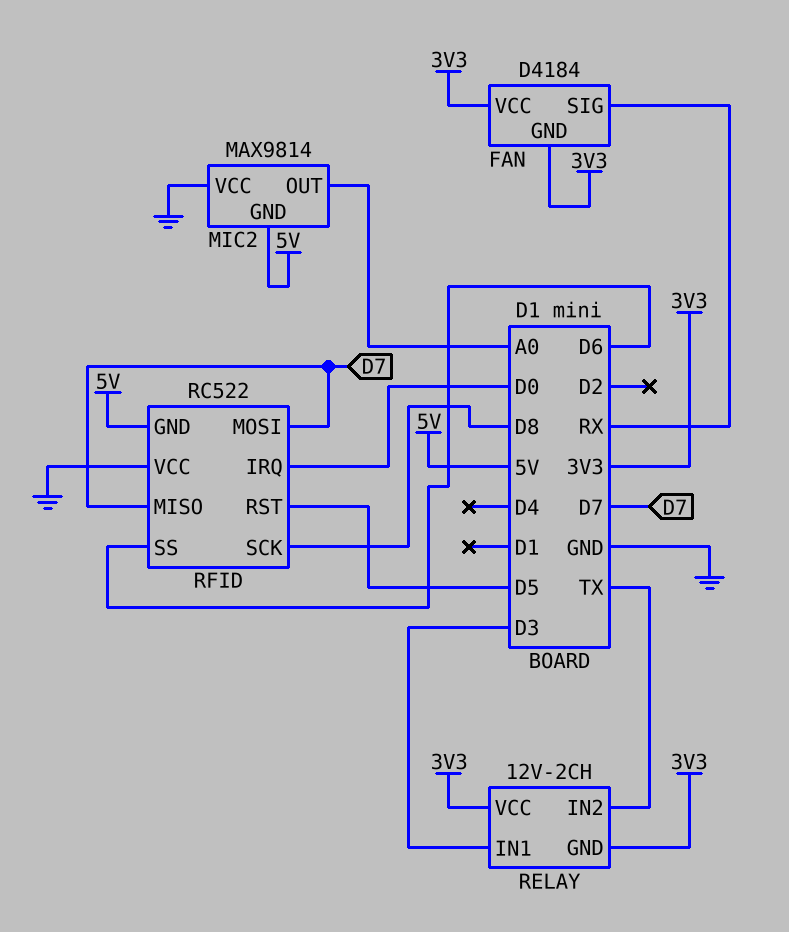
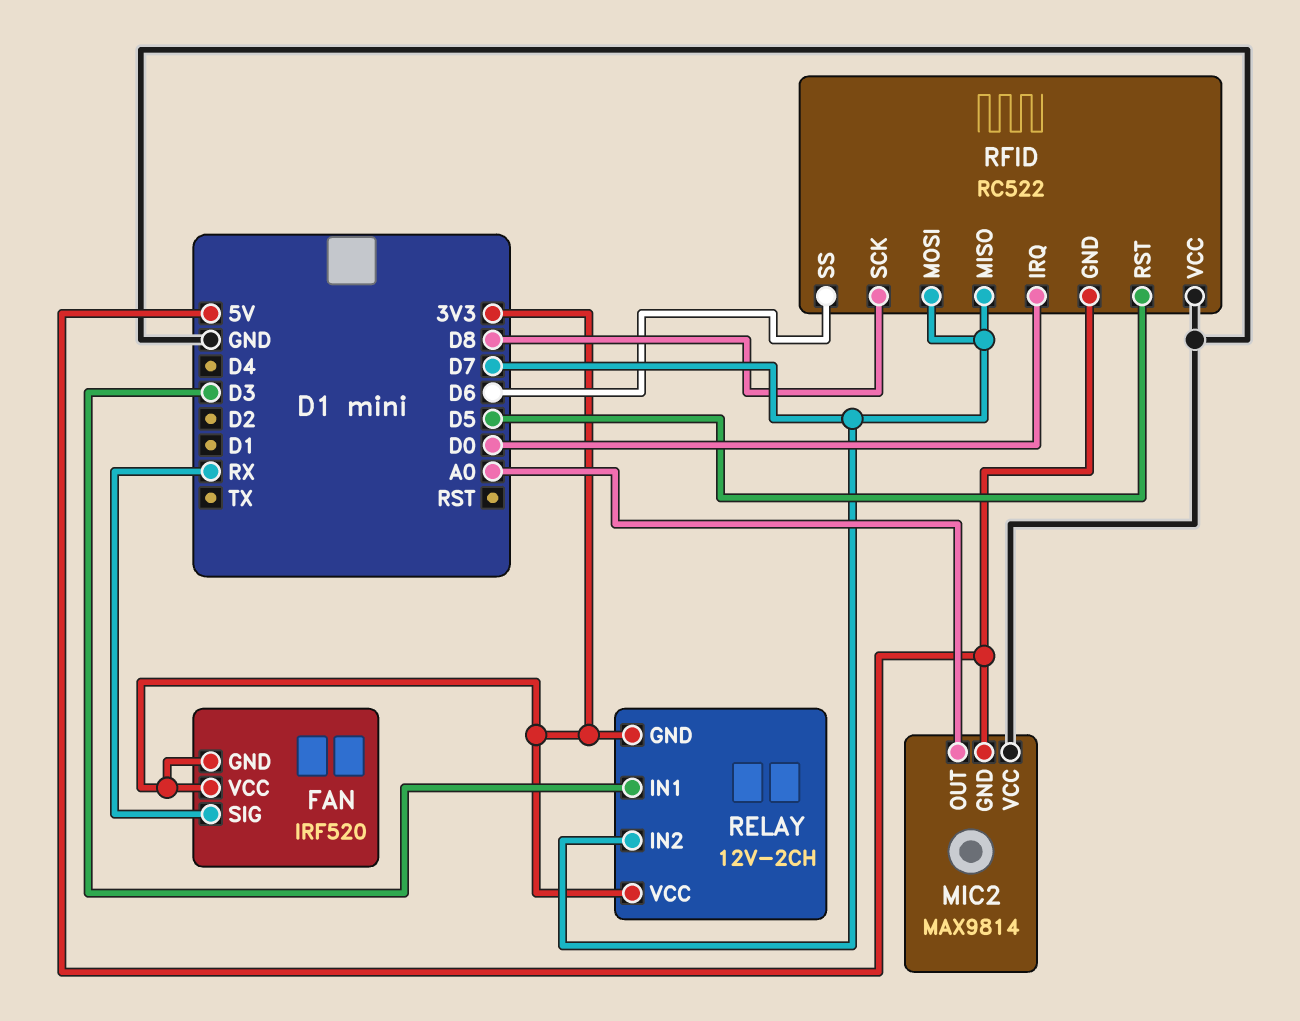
FAN: D4184 -> IRF520
RELAY pin IN2: TX -> D7

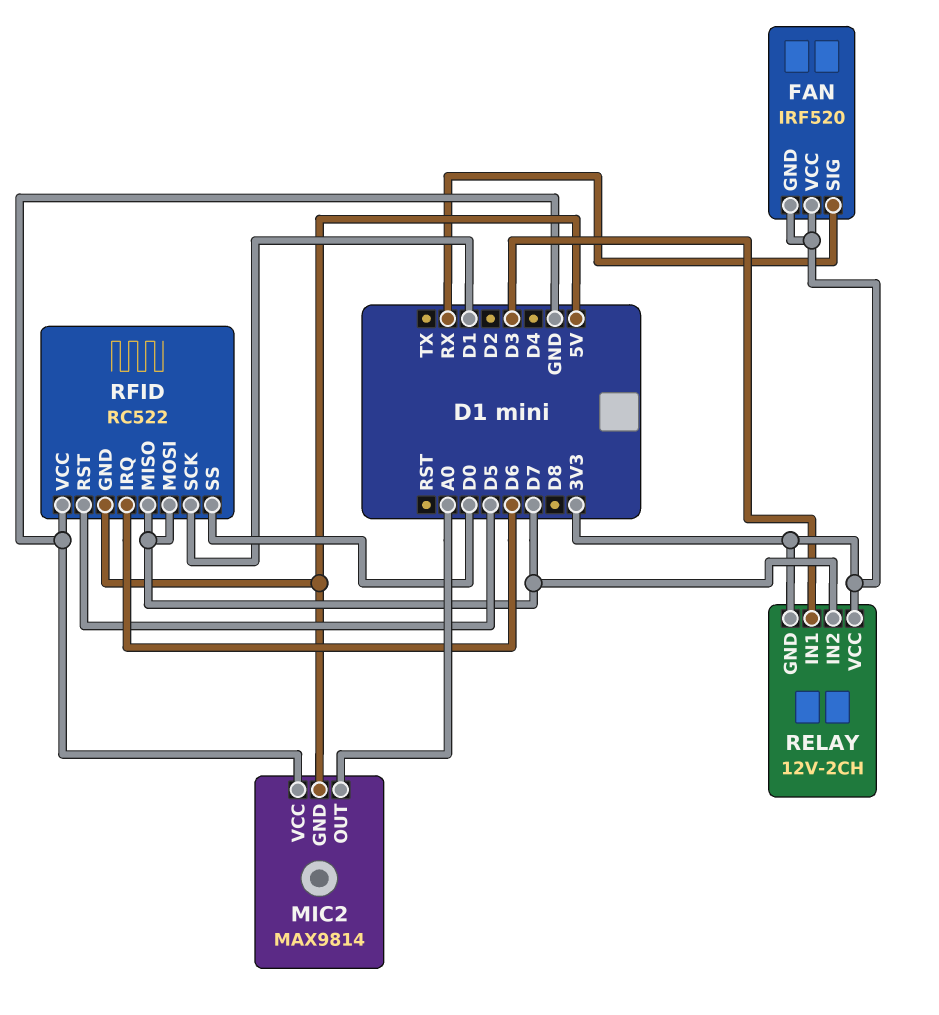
RFID pin IRQ: D0 -> D6
RFID pin SCK: D8 -> D1
RFID pin SS: D6 -> D0

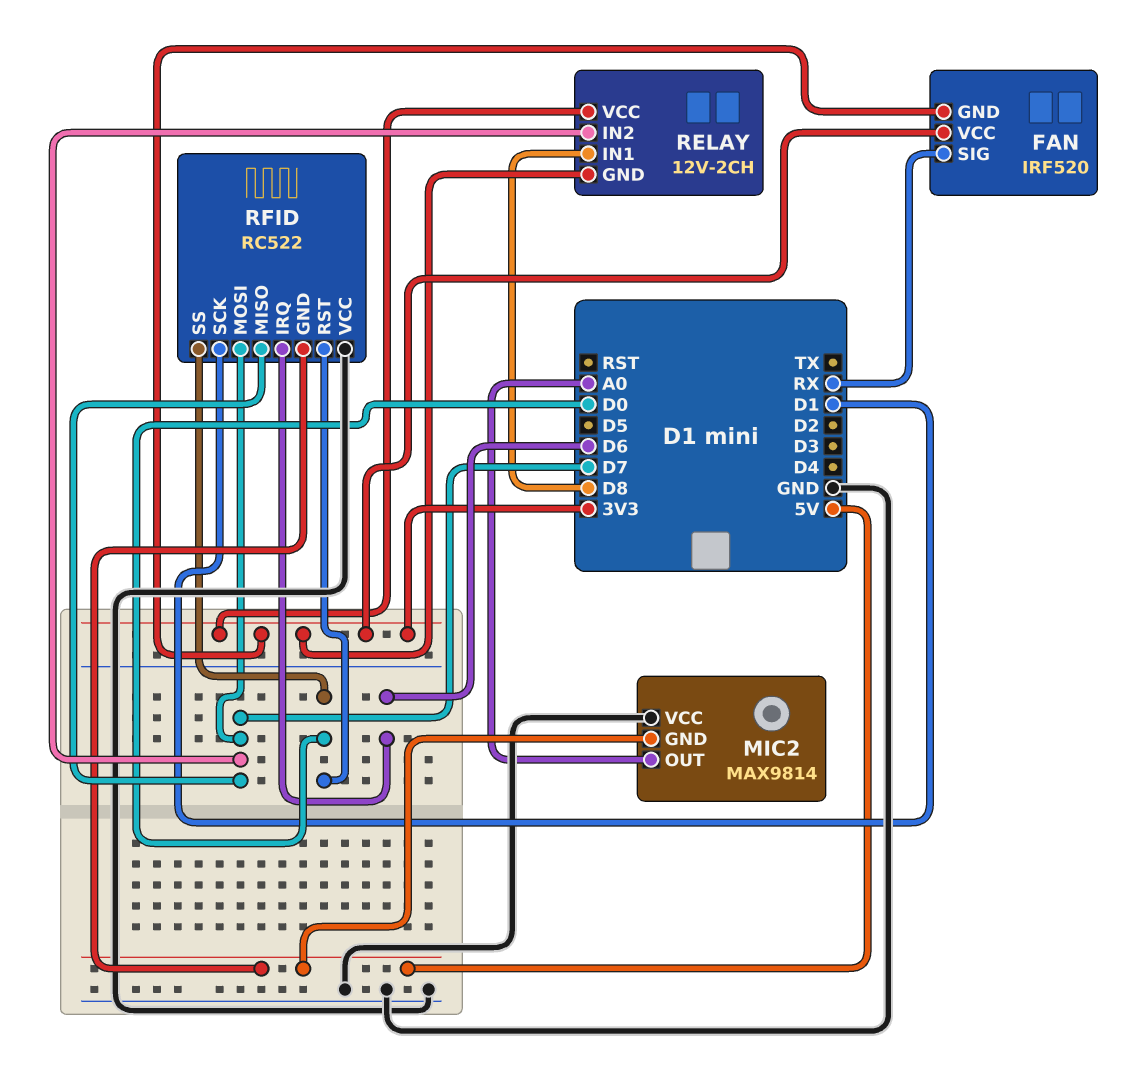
RELAY pin IN1: D3 -> D8
RFID pin RST: D5 -> D0

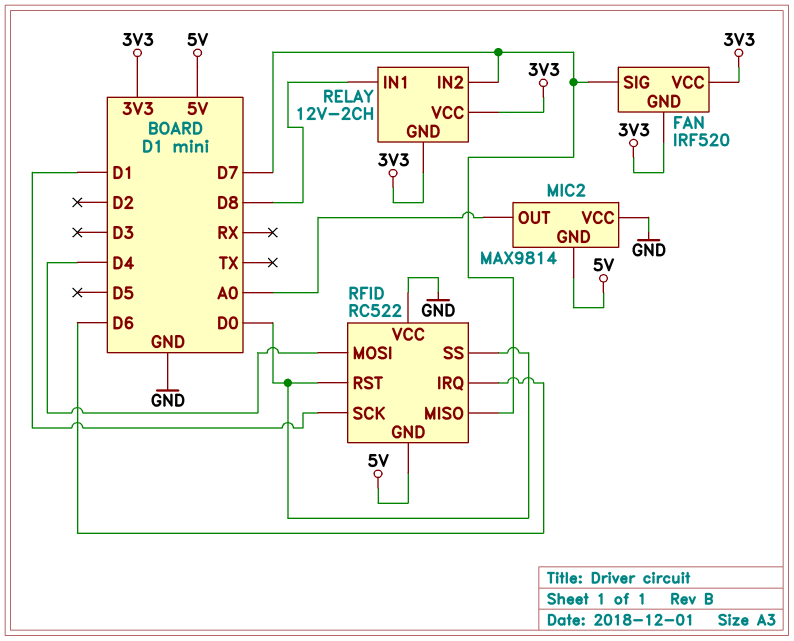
FAN pin SIG: RX -> D7
RFID pin MOSI: D7 -> D4

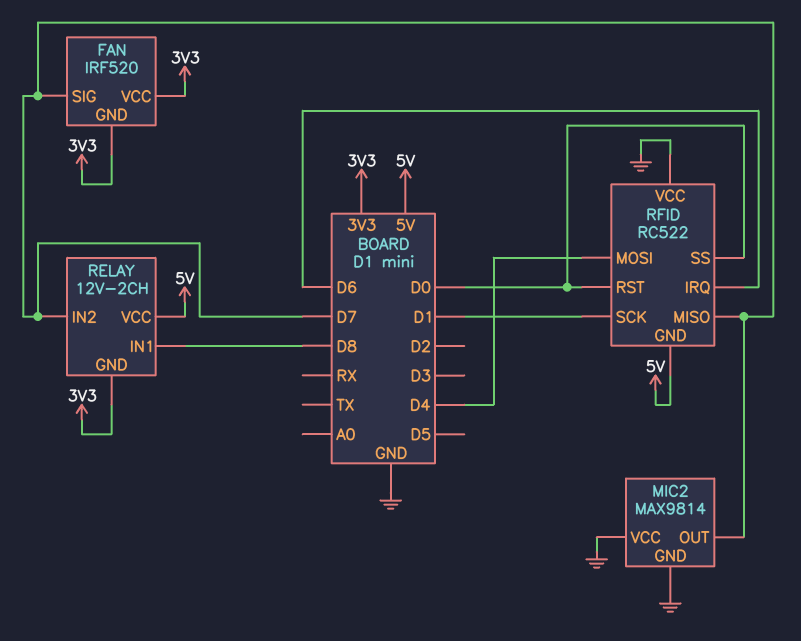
MIC2 pin GND: 5V -> GND
MIC2 pin OUT: A0 -> D7
RELAY pin VCC: 3V3 -> 5V

